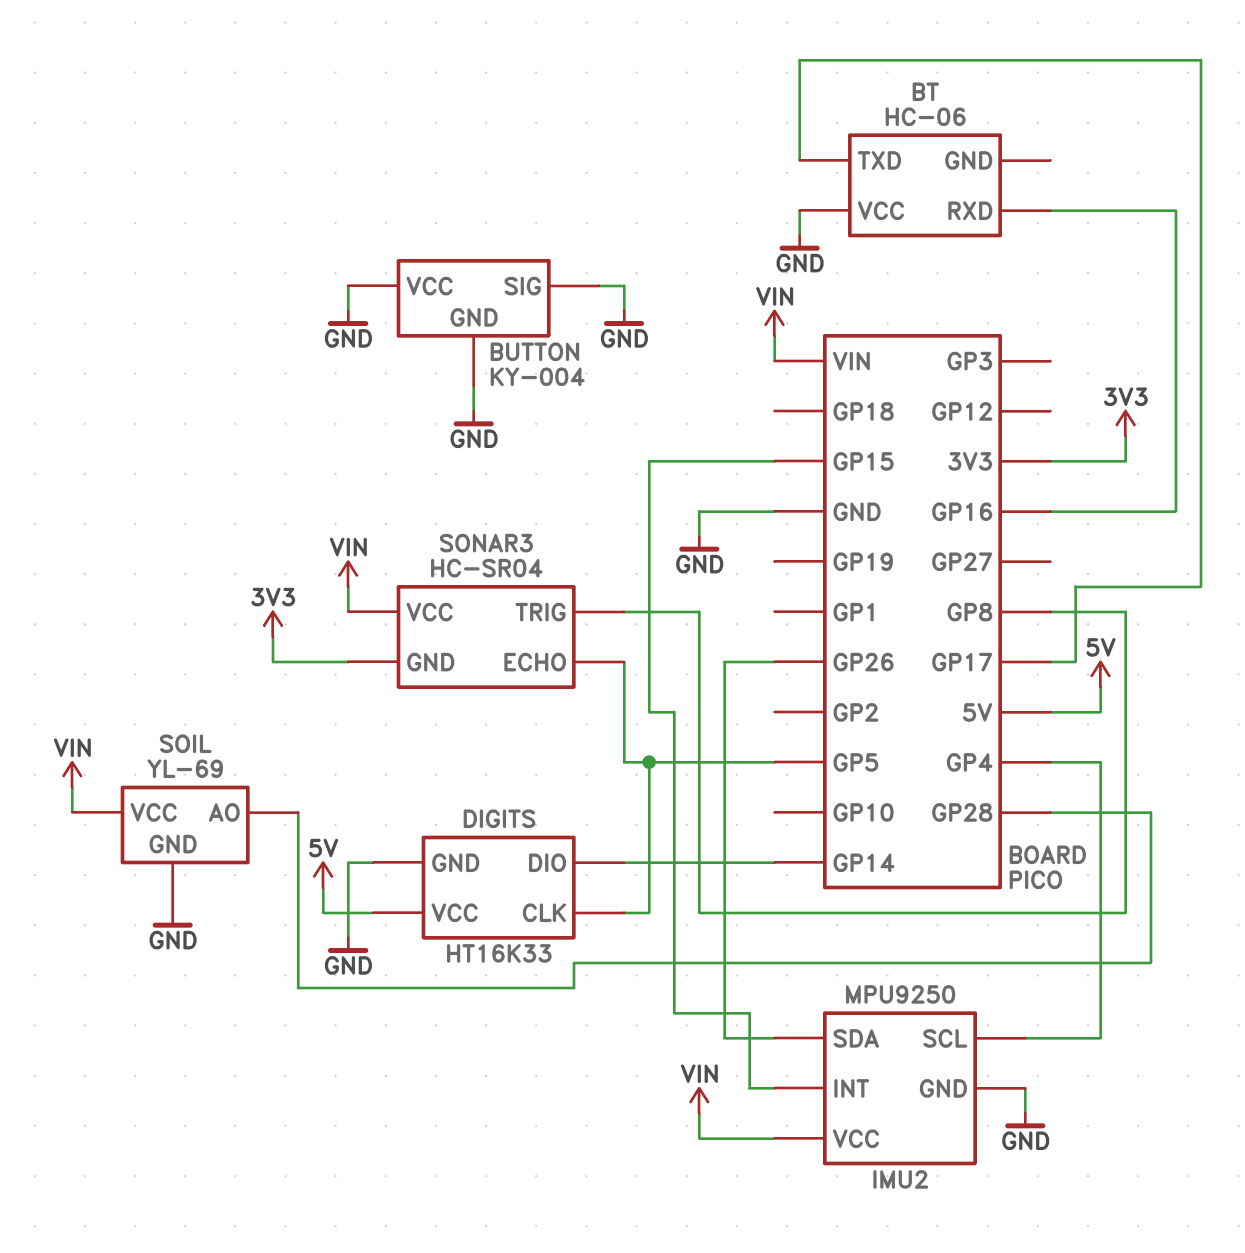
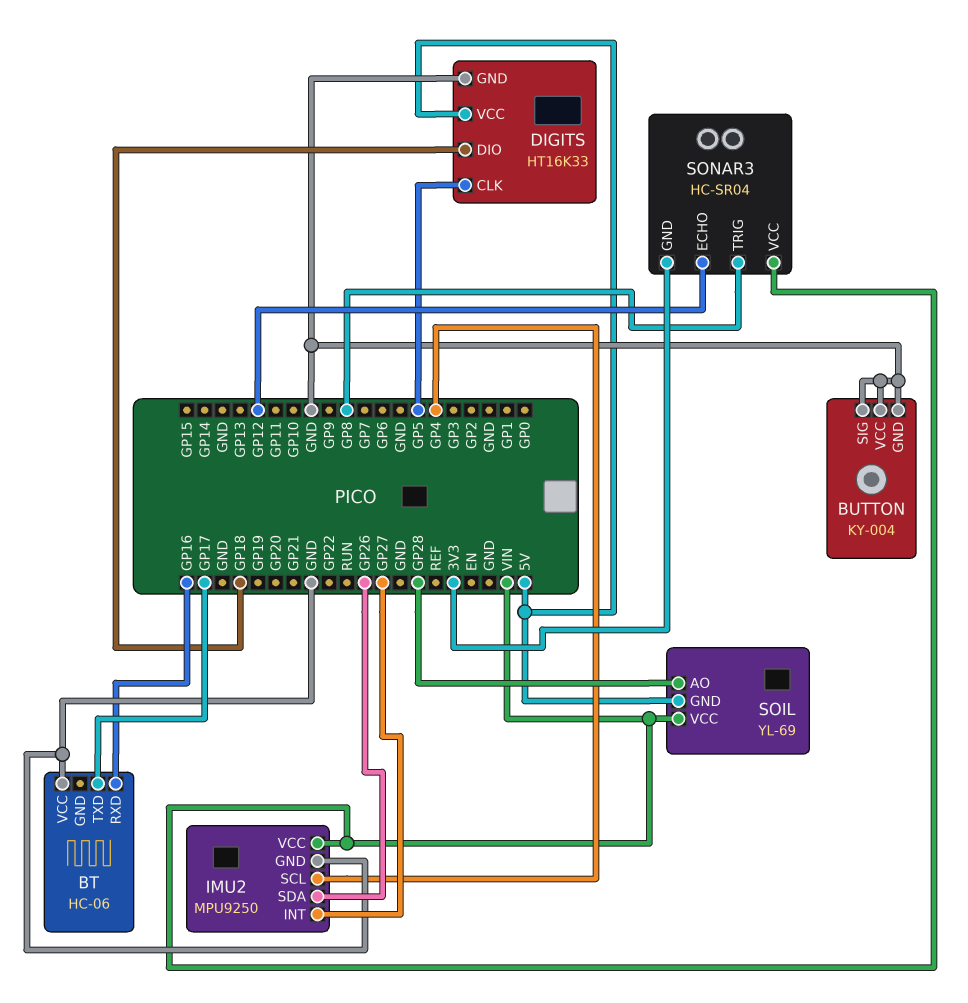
DIGITS pin DIO: GP14 -> GP18
IMU2 pin INT: GP15 -> GP27
SOIL pin GND: GND -> 5V
SONAR3 pin ECHO: GP5 -> GP12

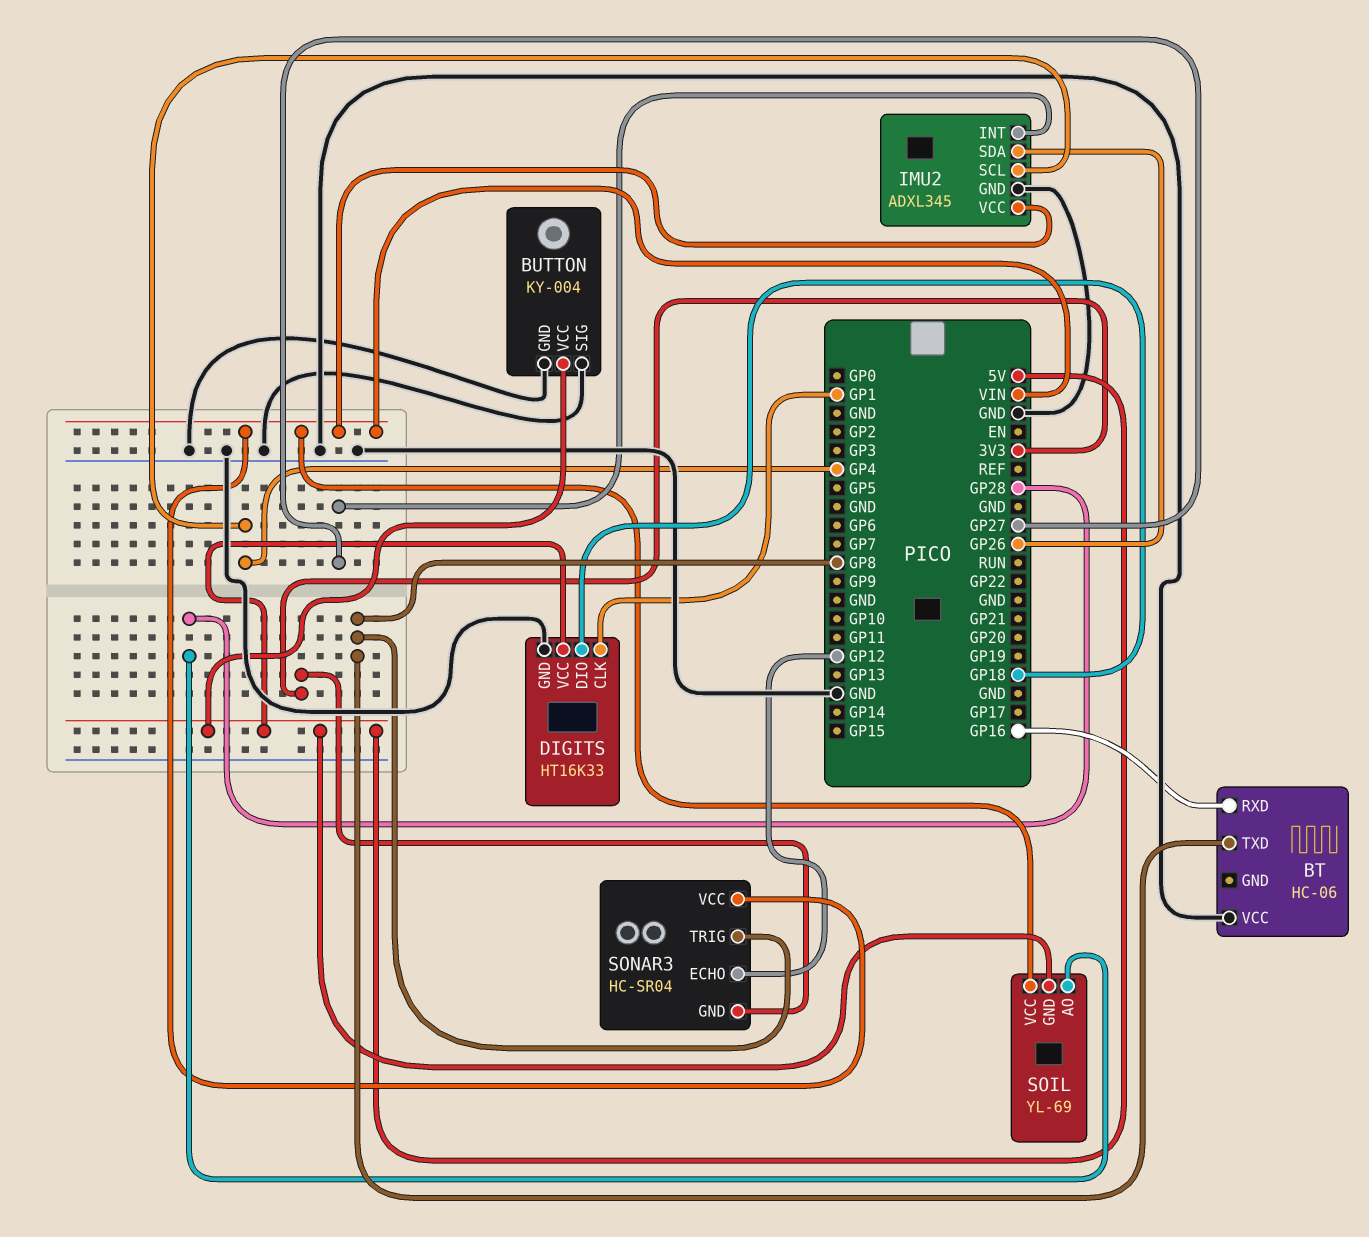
BT pin TXD: GP17 -> GP8
BUTTON pin VCC: GND -> 5V
DIGITS pin CLK: GP5 -> GP1
IMU2: MPU9250 -> ADXL345

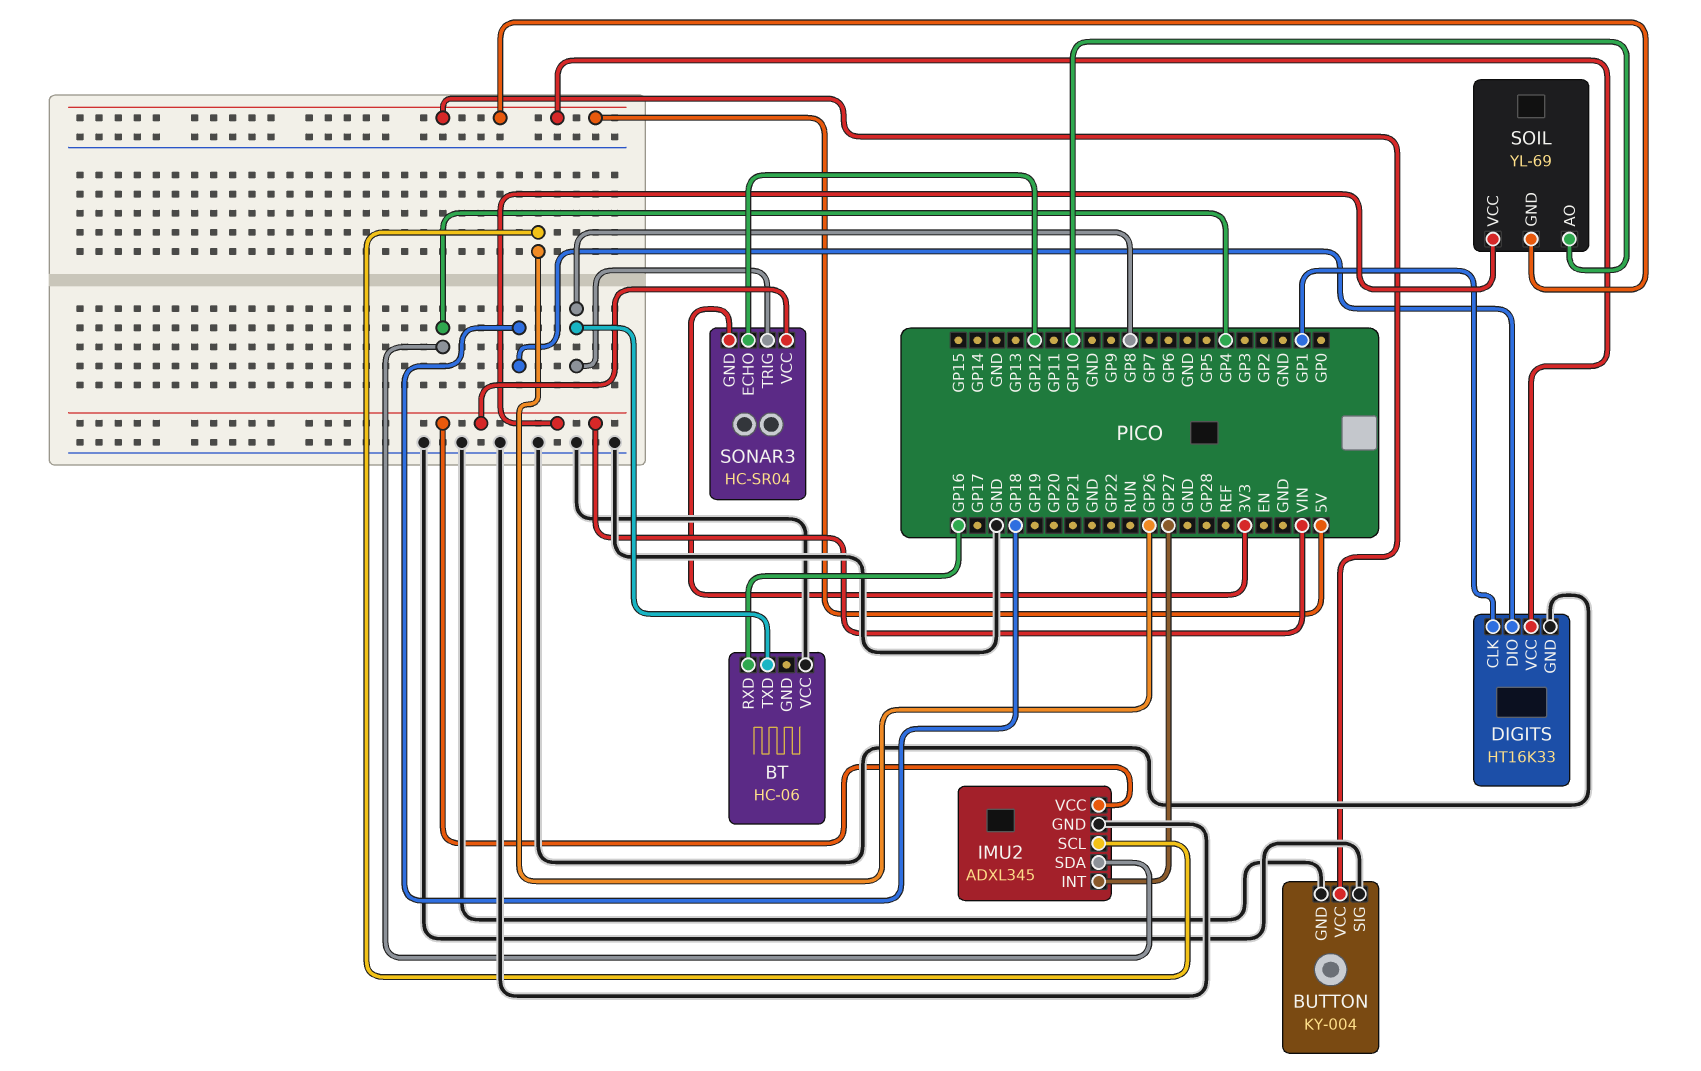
IMU2 pin SCL: GP4 -> GP26
IMU2 pin SDA: GP26 -> GP4
SOIL pin AO: GP28 -> GP10

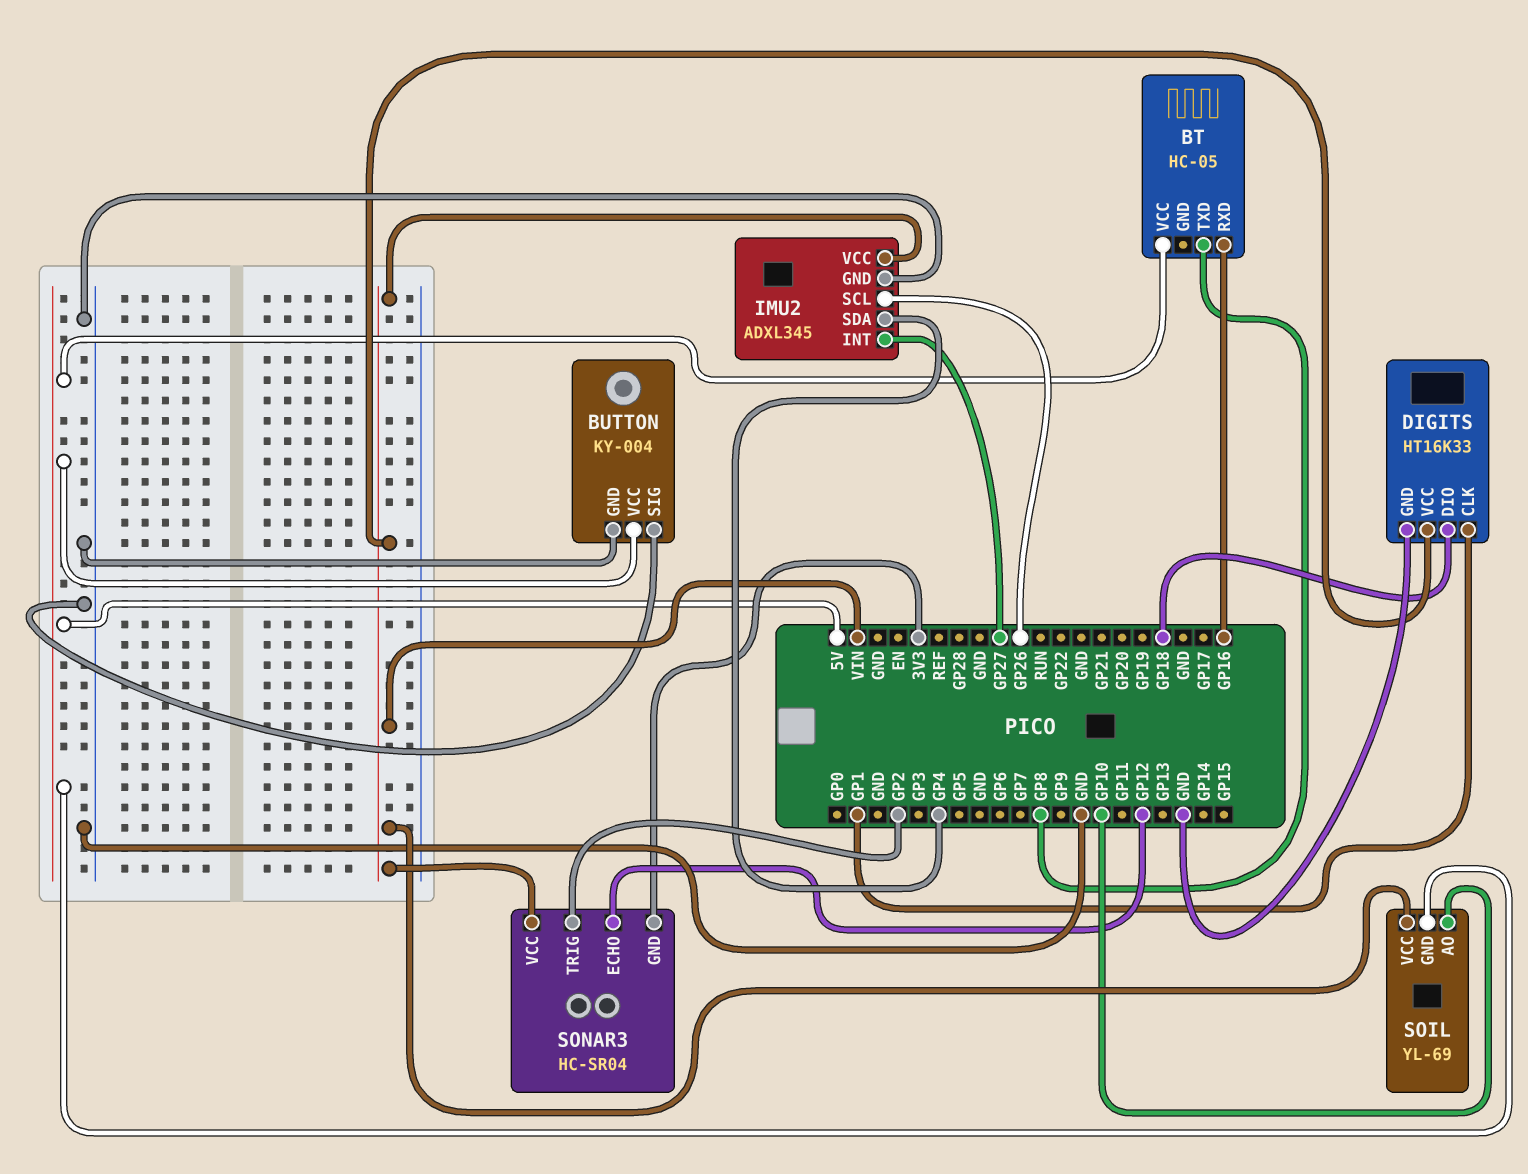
BT: HC-06 -> HC-05
BT pin VCC: GND -> 5V
DIGITS pin VCC: 5V -> VIN
SONAR3 pin TRIG: GP8 -> GP2

